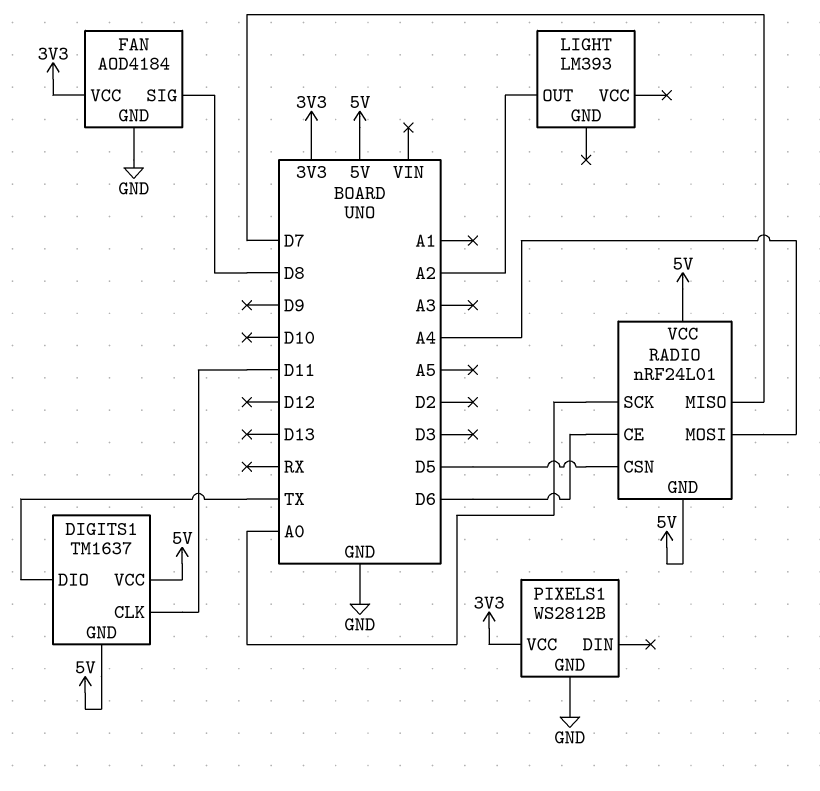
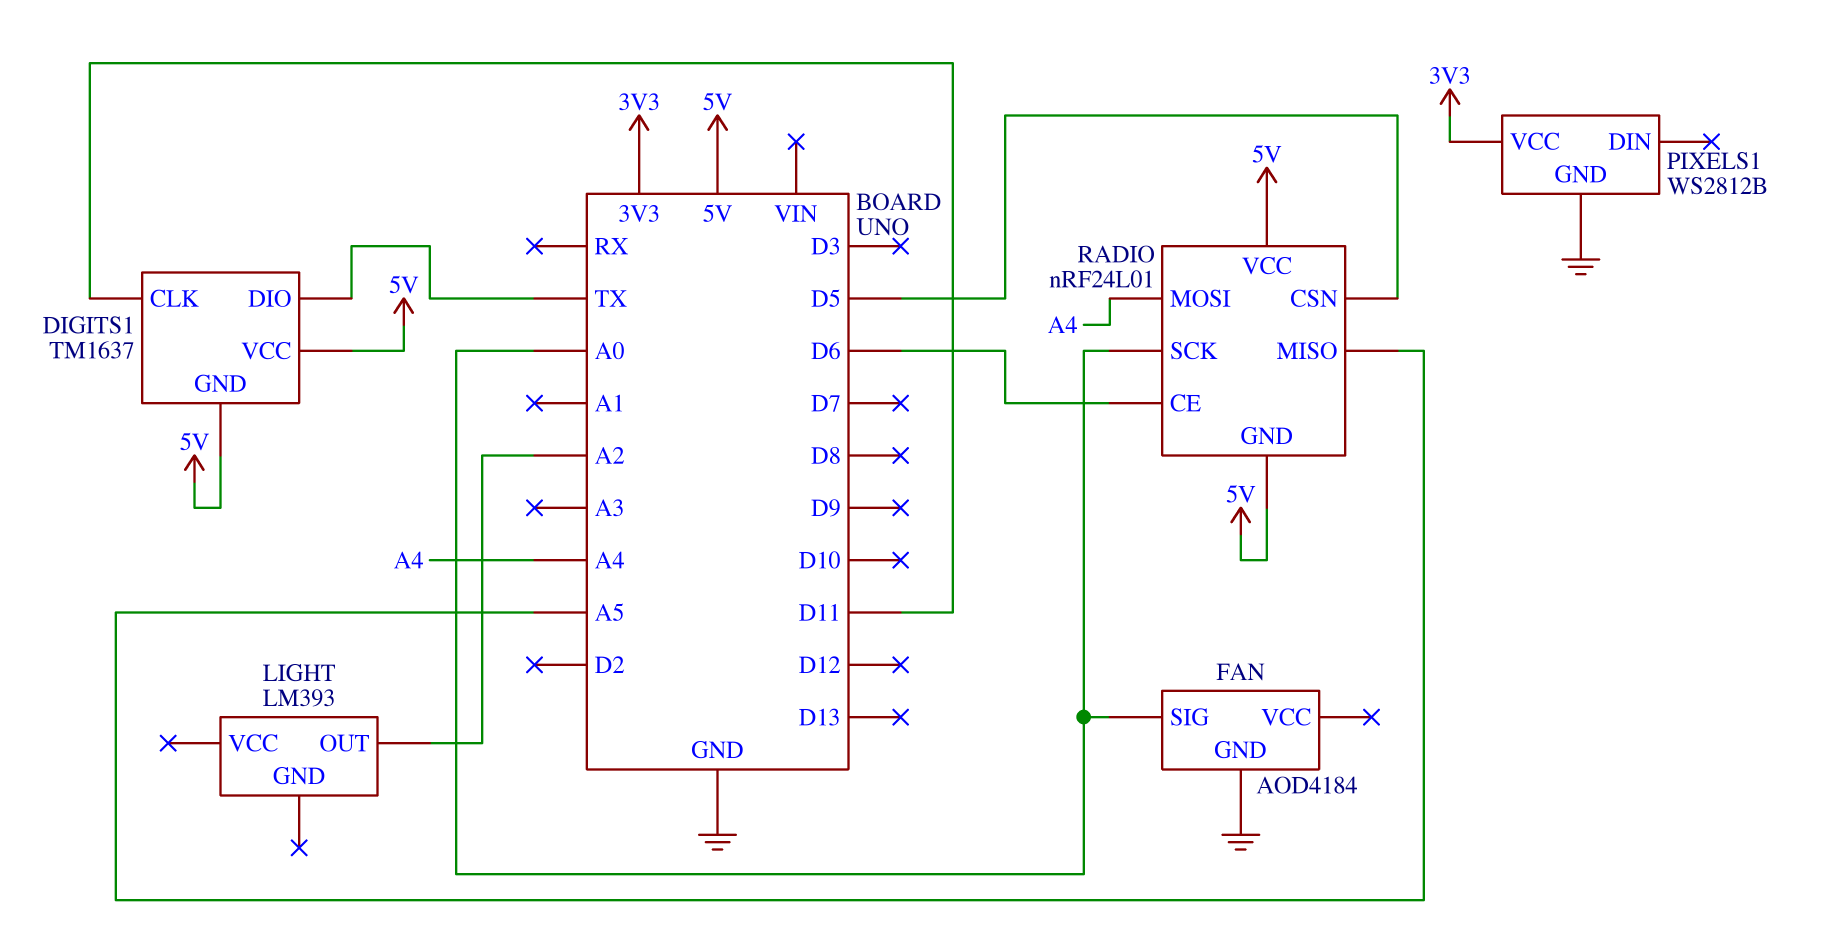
FAN pin SIG: D8 -> A0
FAN pin VCC: 3V3 -> none
RADIO pin MISO: D7 -> A5

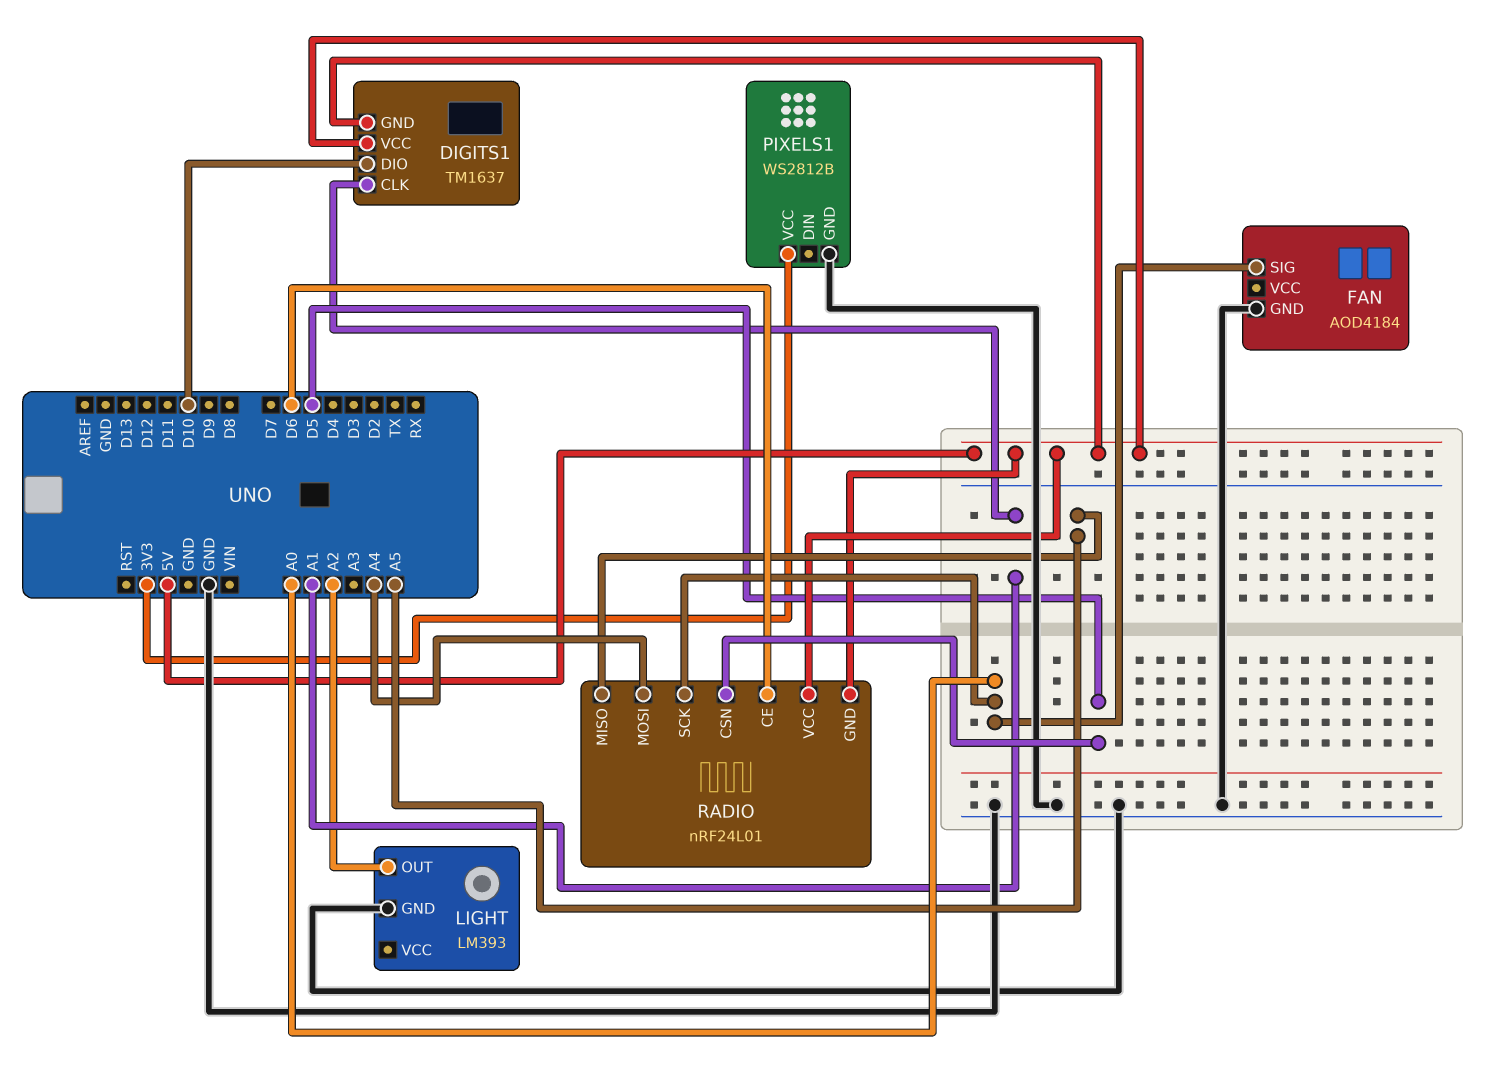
DIGITS1 pin CLK: D11 -> A1
DIGITS1 pin DIO: TX -> D10
LIGHT pin GND: none -> GND

